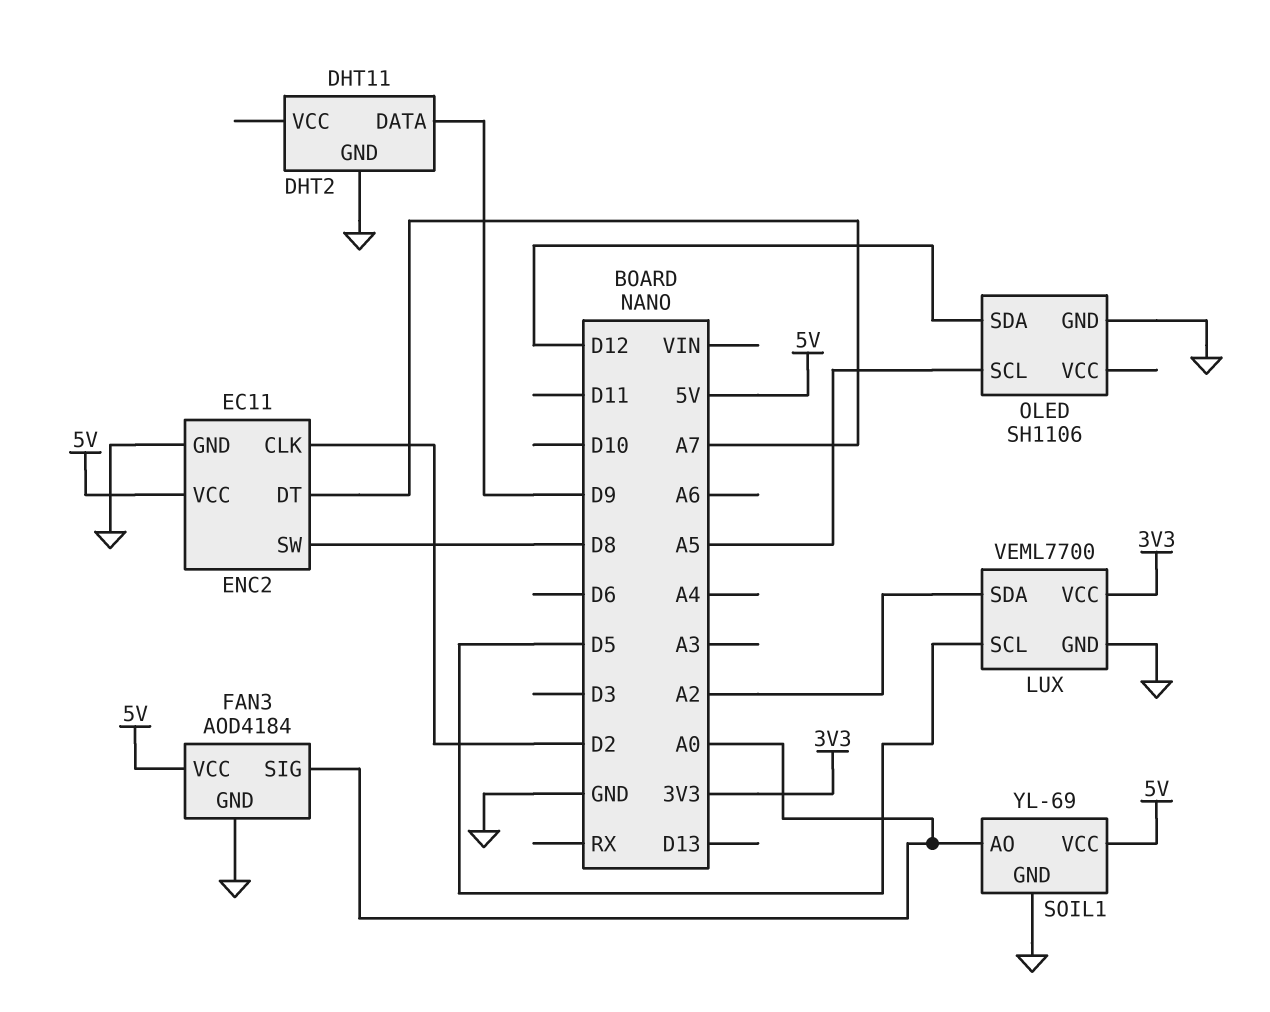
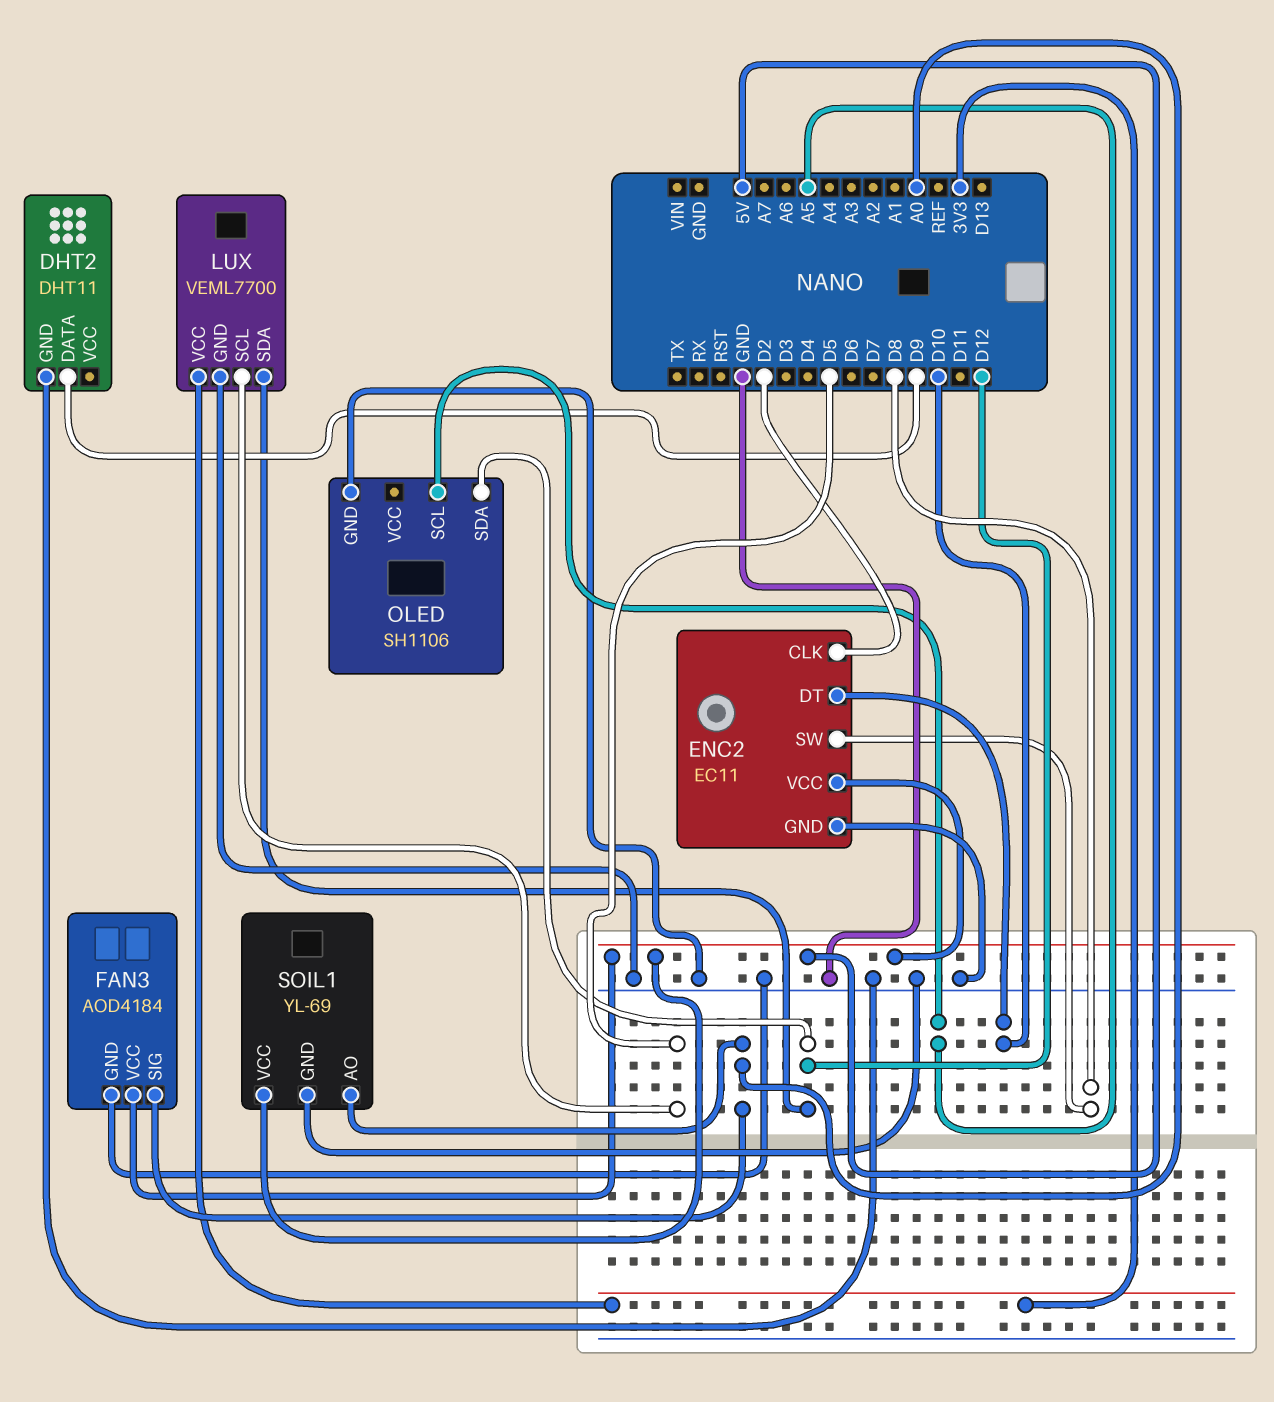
ENC2 pin DT: A7 -> D10
LUX pin SDA: A2 -> D12

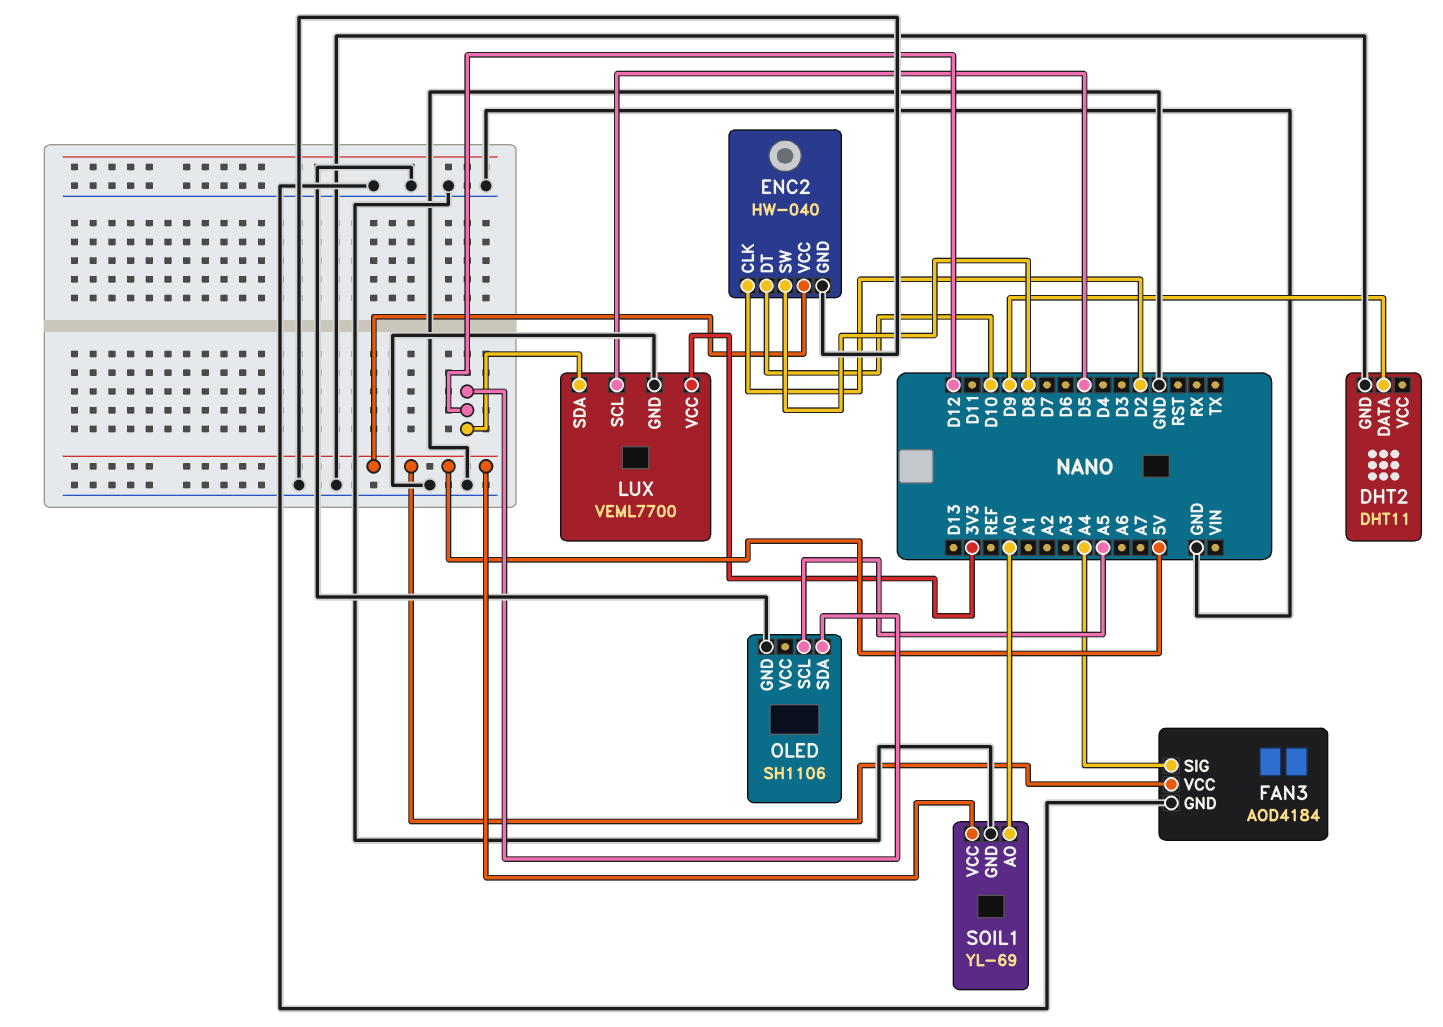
ENC2: EC11 -> HW-040
FAN3 pin SIG: A0 -> A4

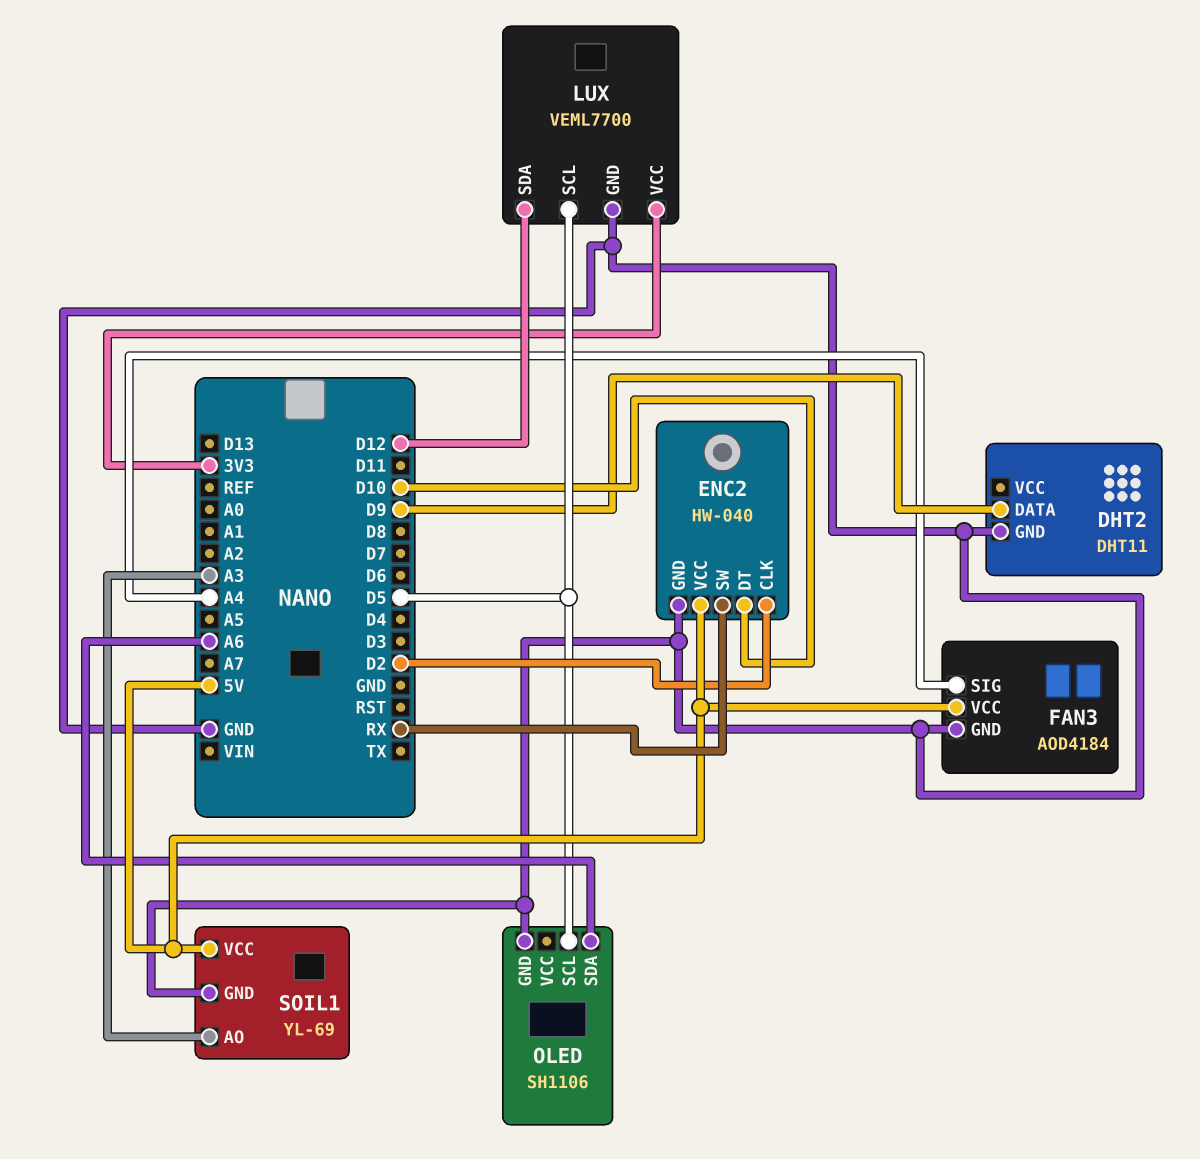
ENC2 pin SW: D8 -> RX
OLED pin SCL: A5 -> D5
OLED pin SDA: D12 -> A6
SOIL1 pin AO: A0 -> A3

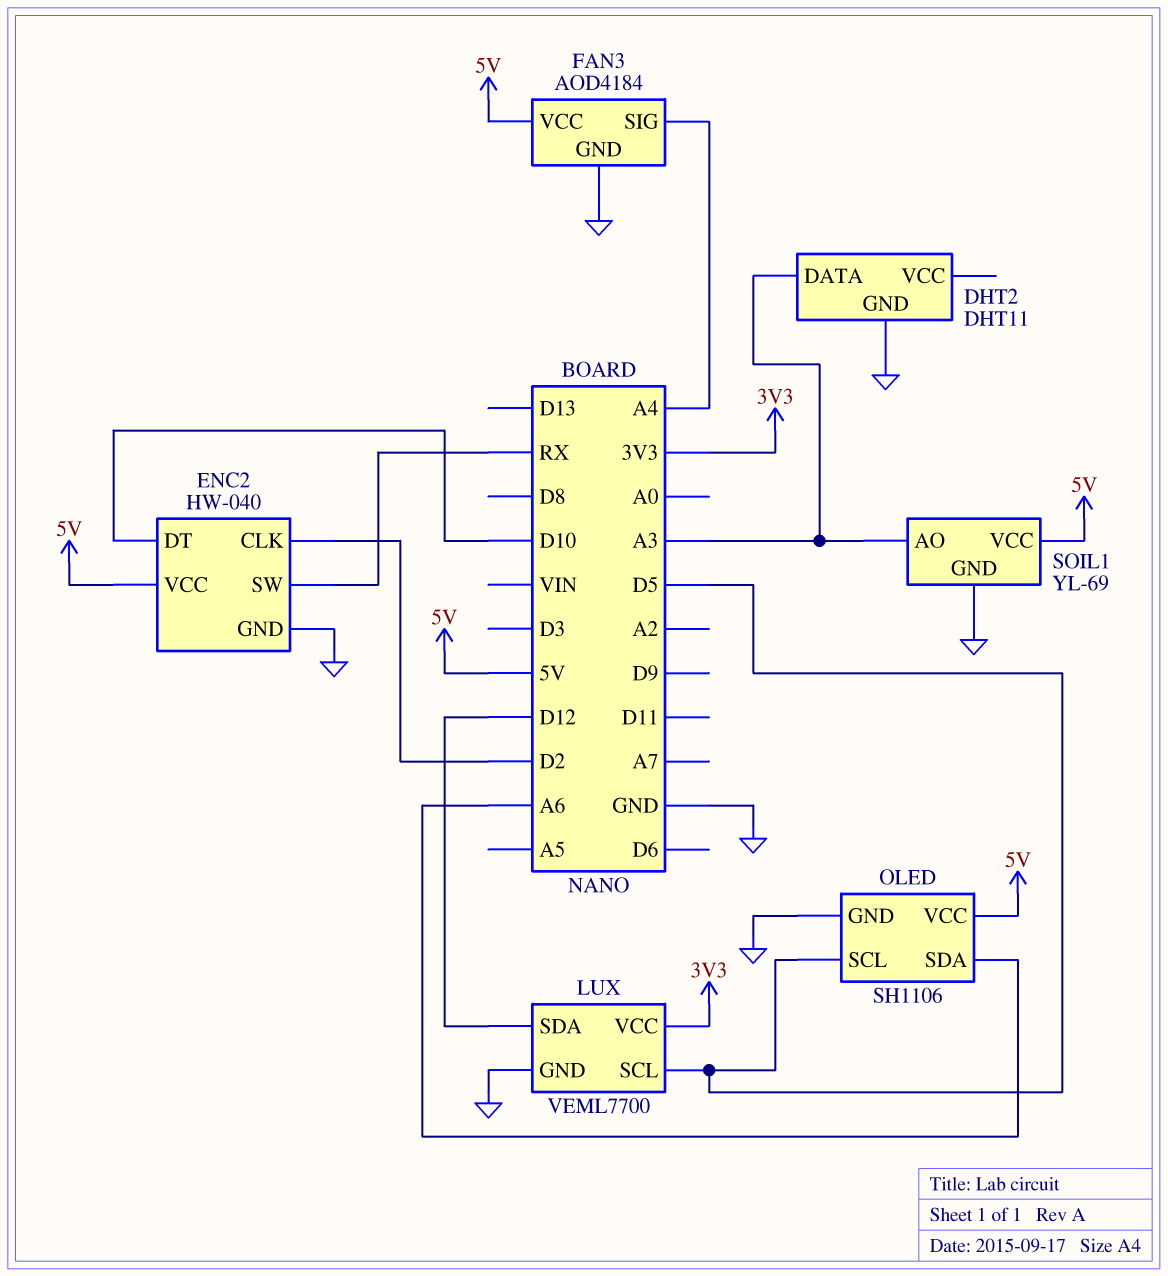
DHT2 pin DATA: D9 -> A3
OLED pin VCC: none -> 5V

